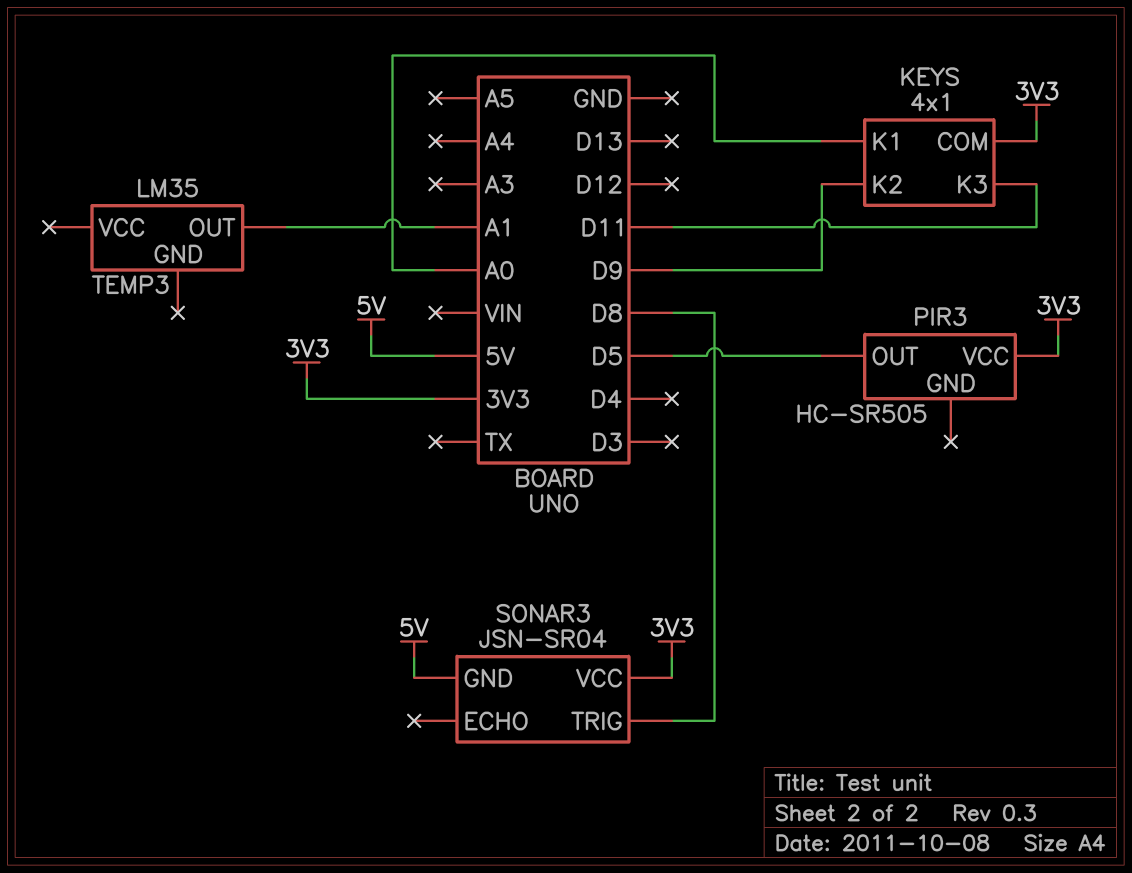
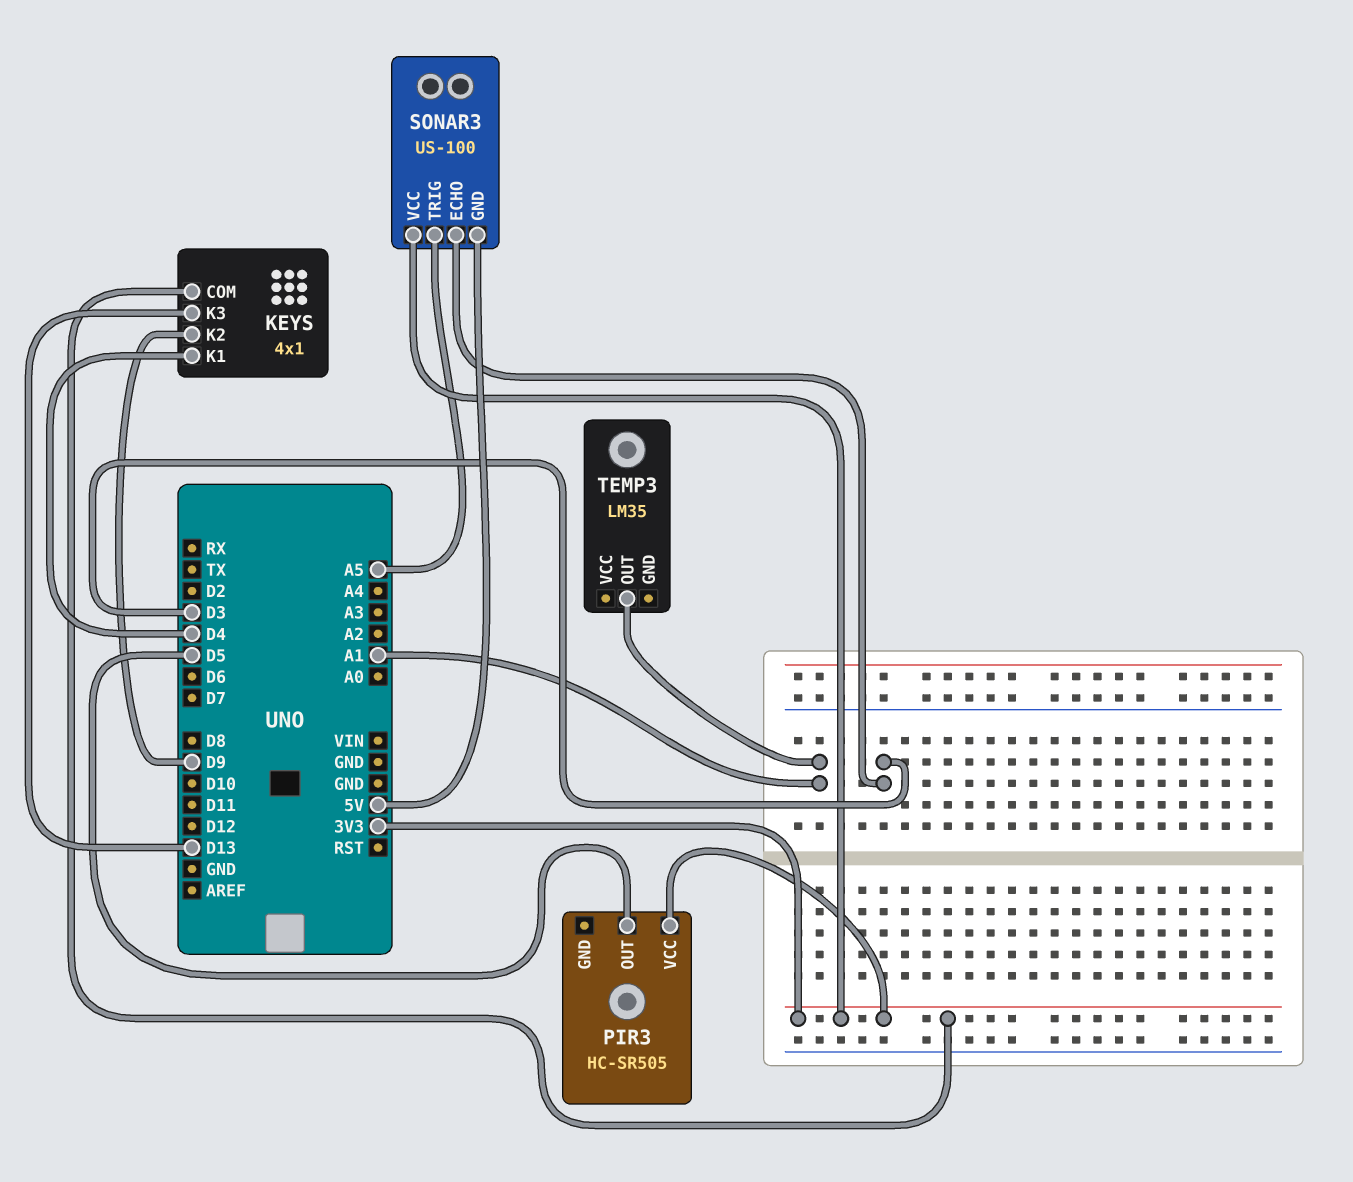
KEYS pin K1: A0 -> D4
KEYS pin K3: D11 -> D13
SONAR3: JSN-SR04 -> US-100
SONAR3 pin ECHO: none -> D3
SONAR3 pin TRIG: D8 -> A5

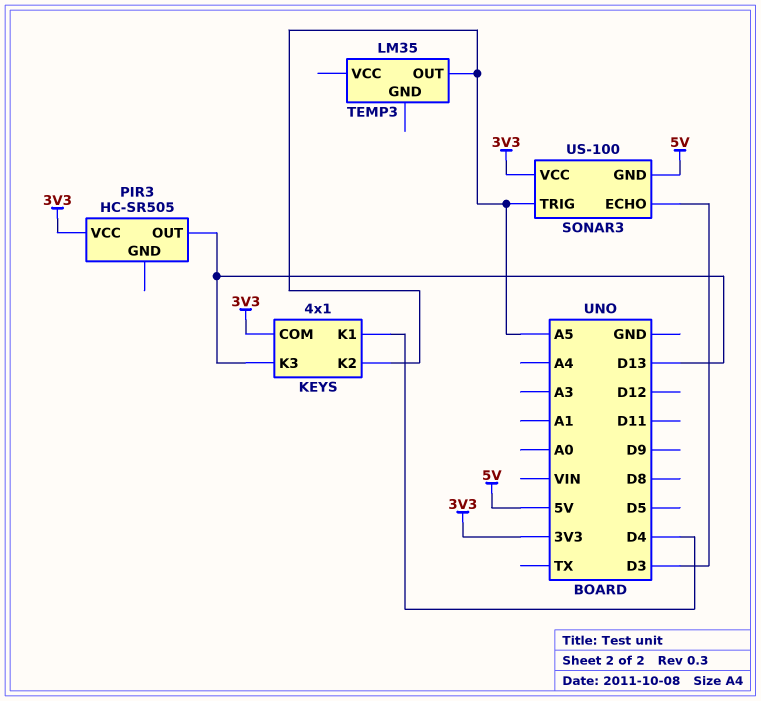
KEYS pin K2: D9 -> A5
PIR3 pin OUT: D5 -> D13
TEMP3 pin OUT: A1 -> A5

